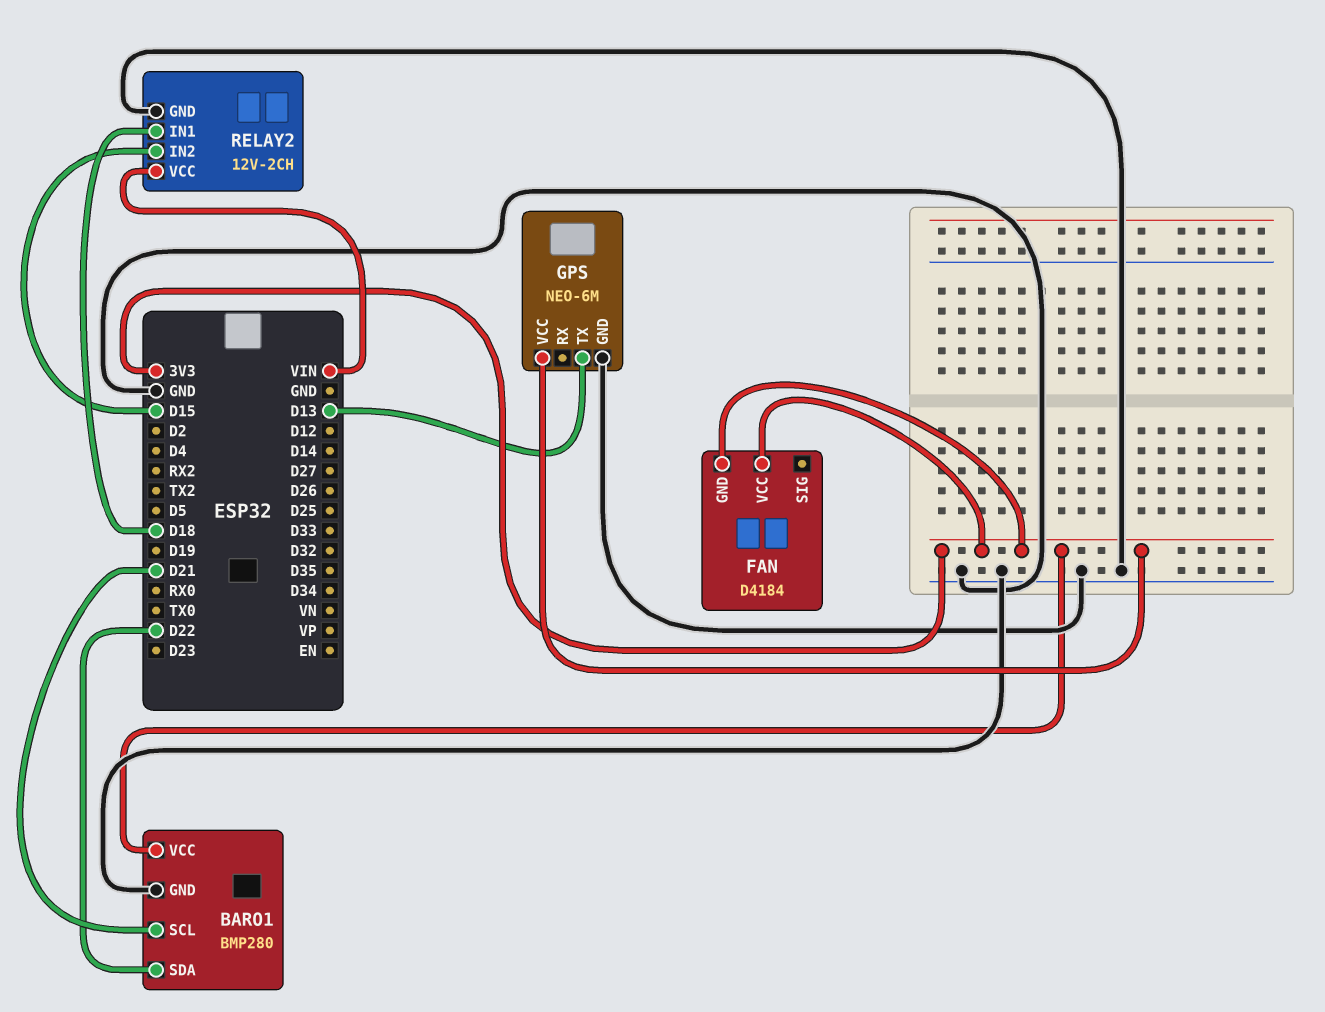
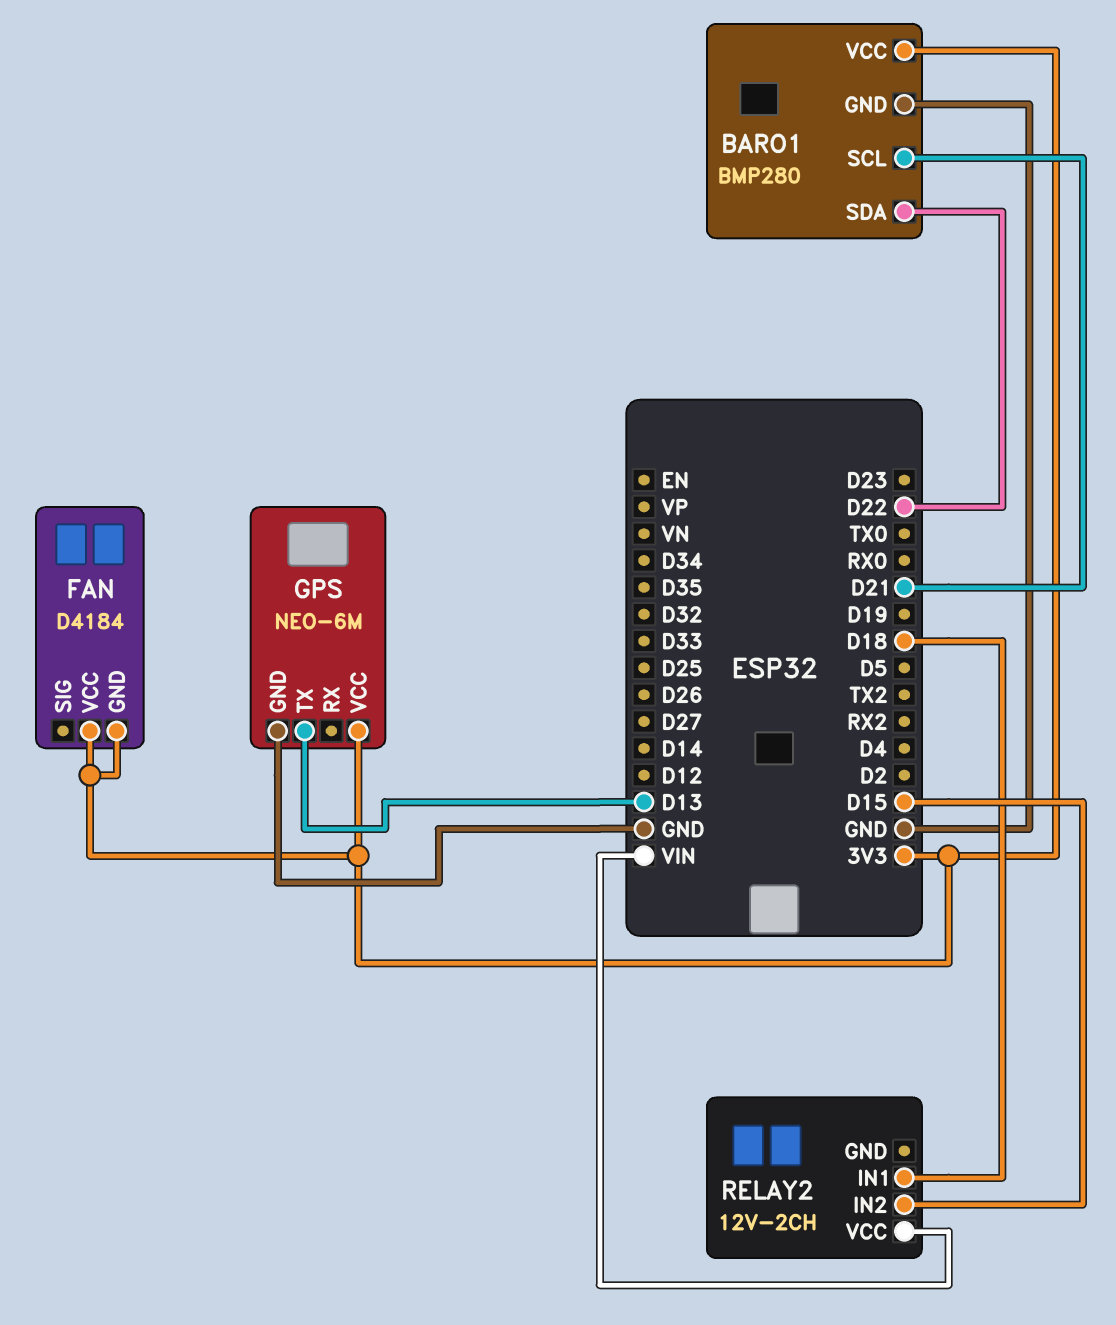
RELAY2 pin GND: GND -> none

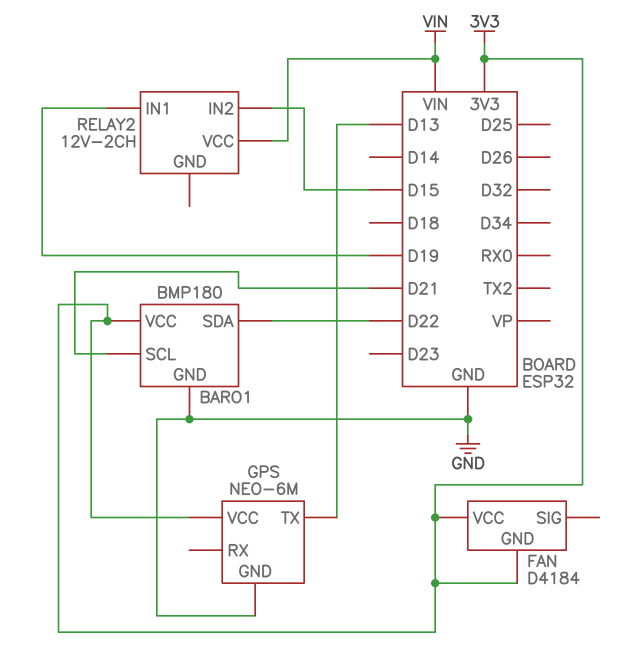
BARO1: BMP280 -> BMP180
RELAY2 pin IN1: D18 -> D19

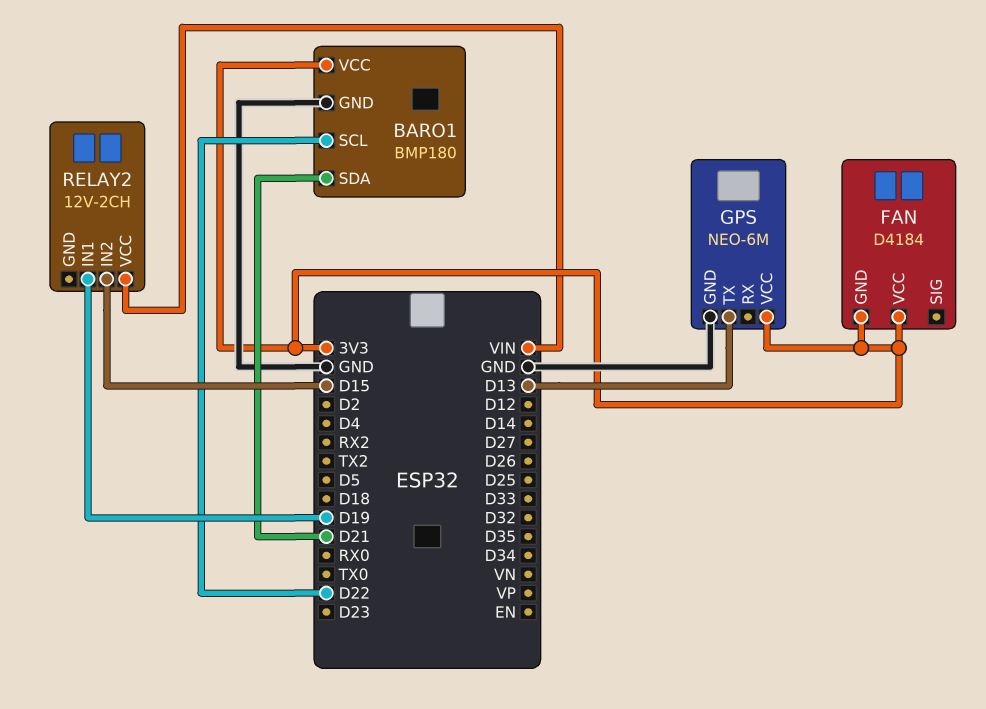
BARO1 pin SCL: D21 -> D22
BARO1 pin SDA: D22 -> D21

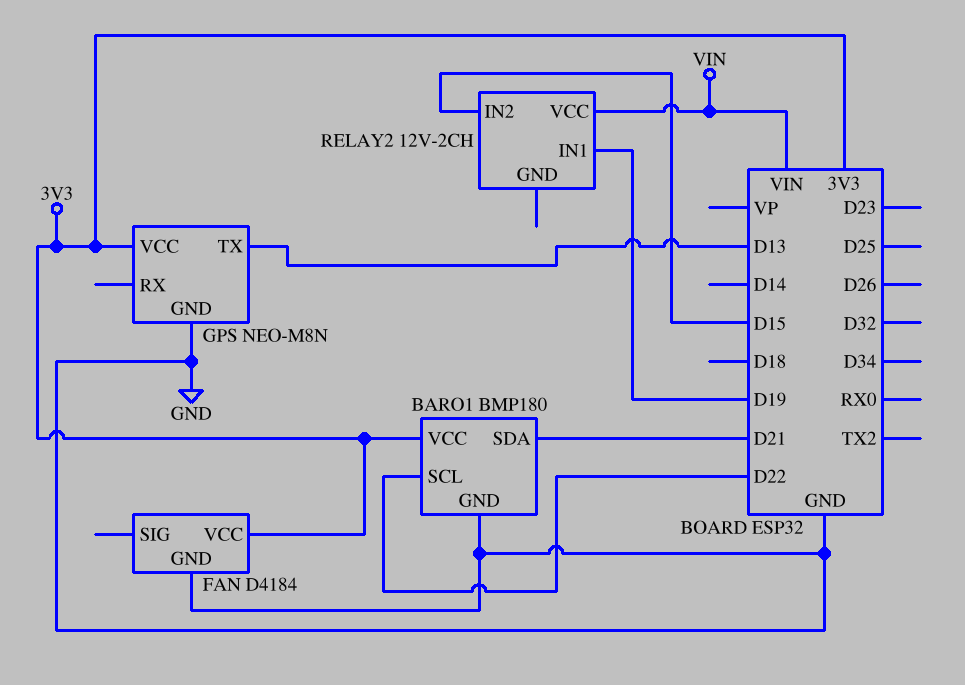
FAN pin GND: 3V3 -> GND
GPS: NEO-6M -> NEO-M8N

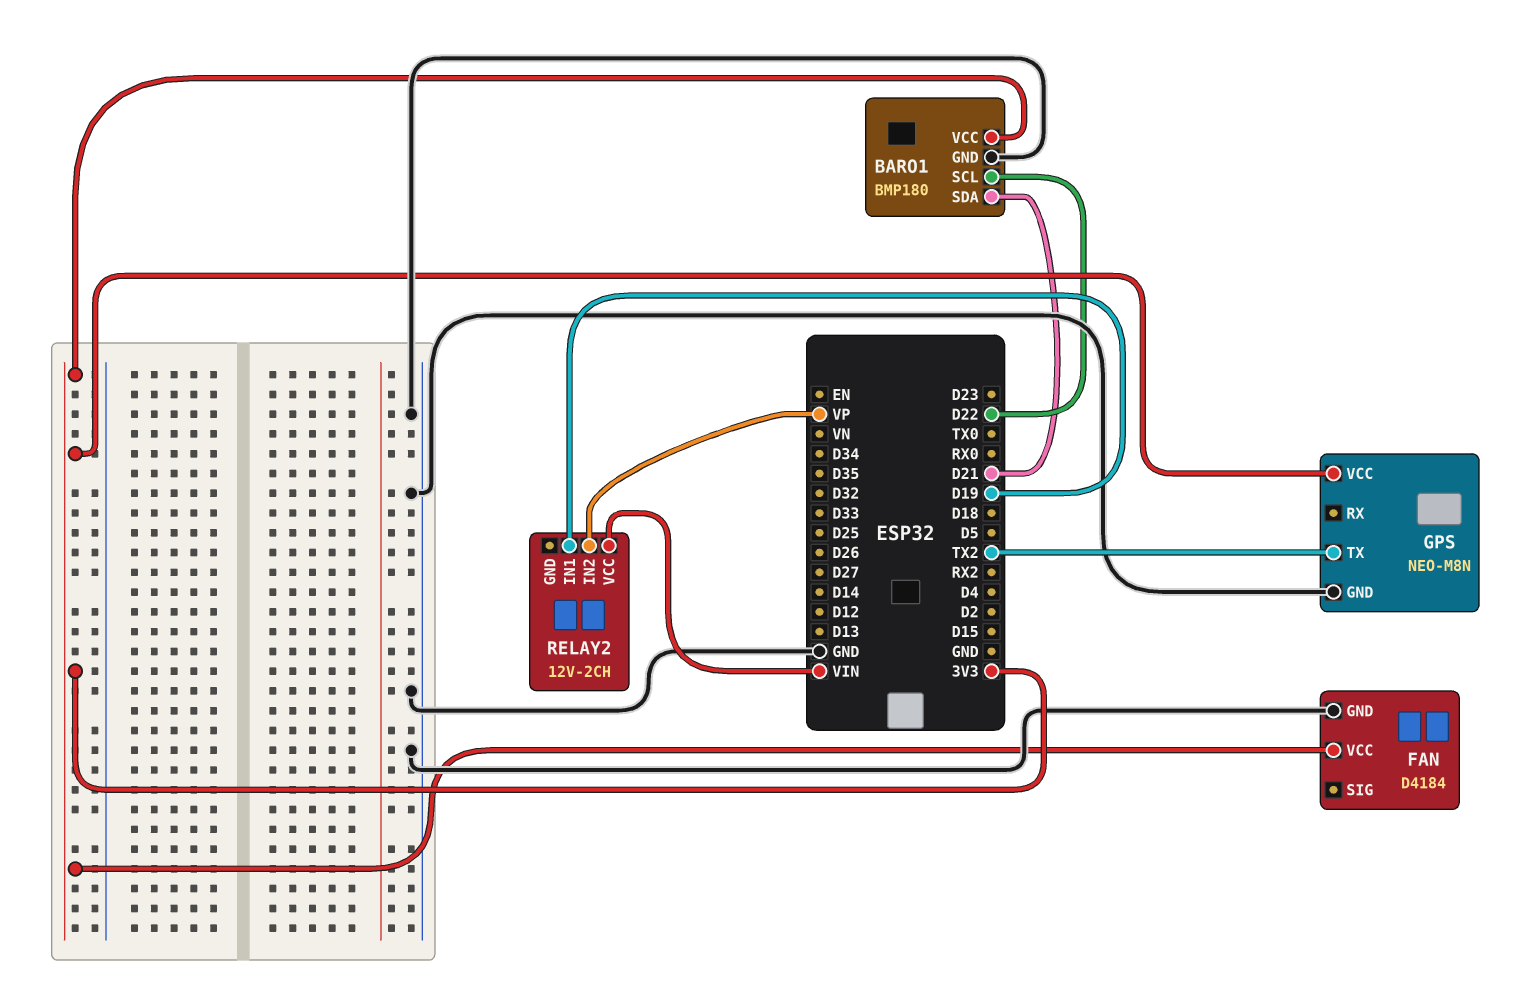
GPS pin TX: D13 -> TX2
RELAY2 pin IN2: D15 -> VP

